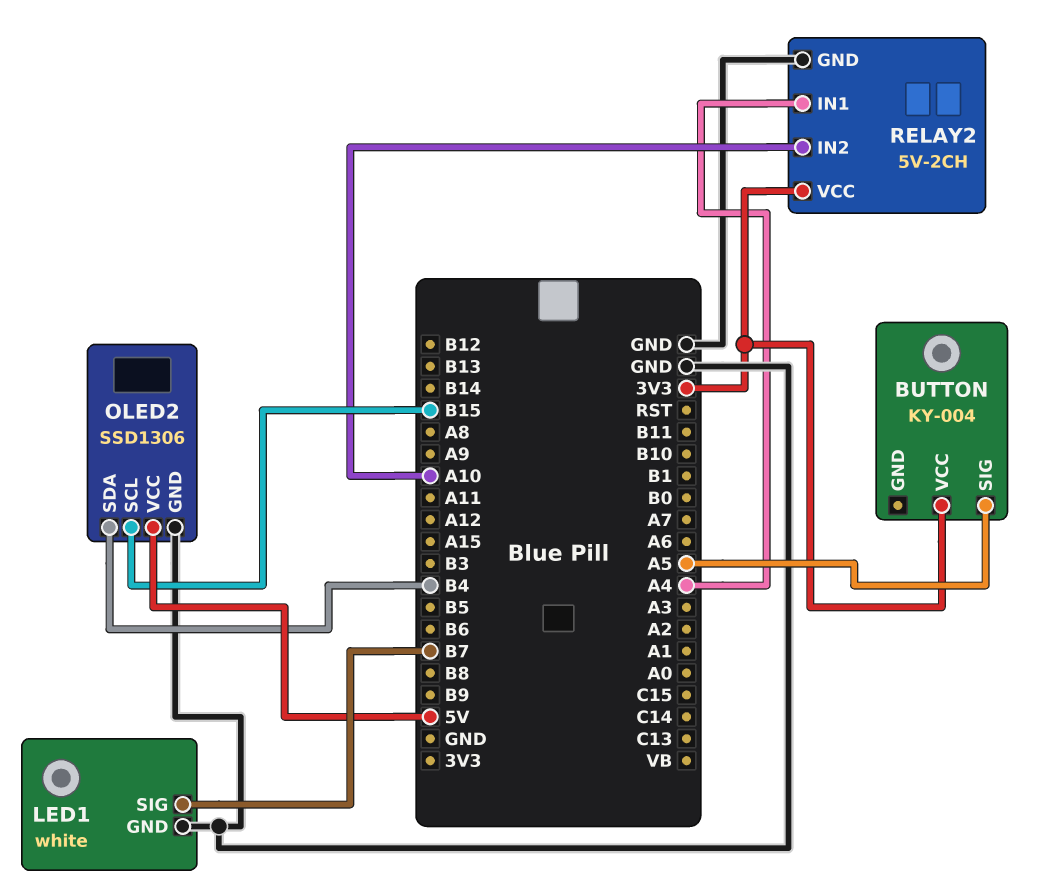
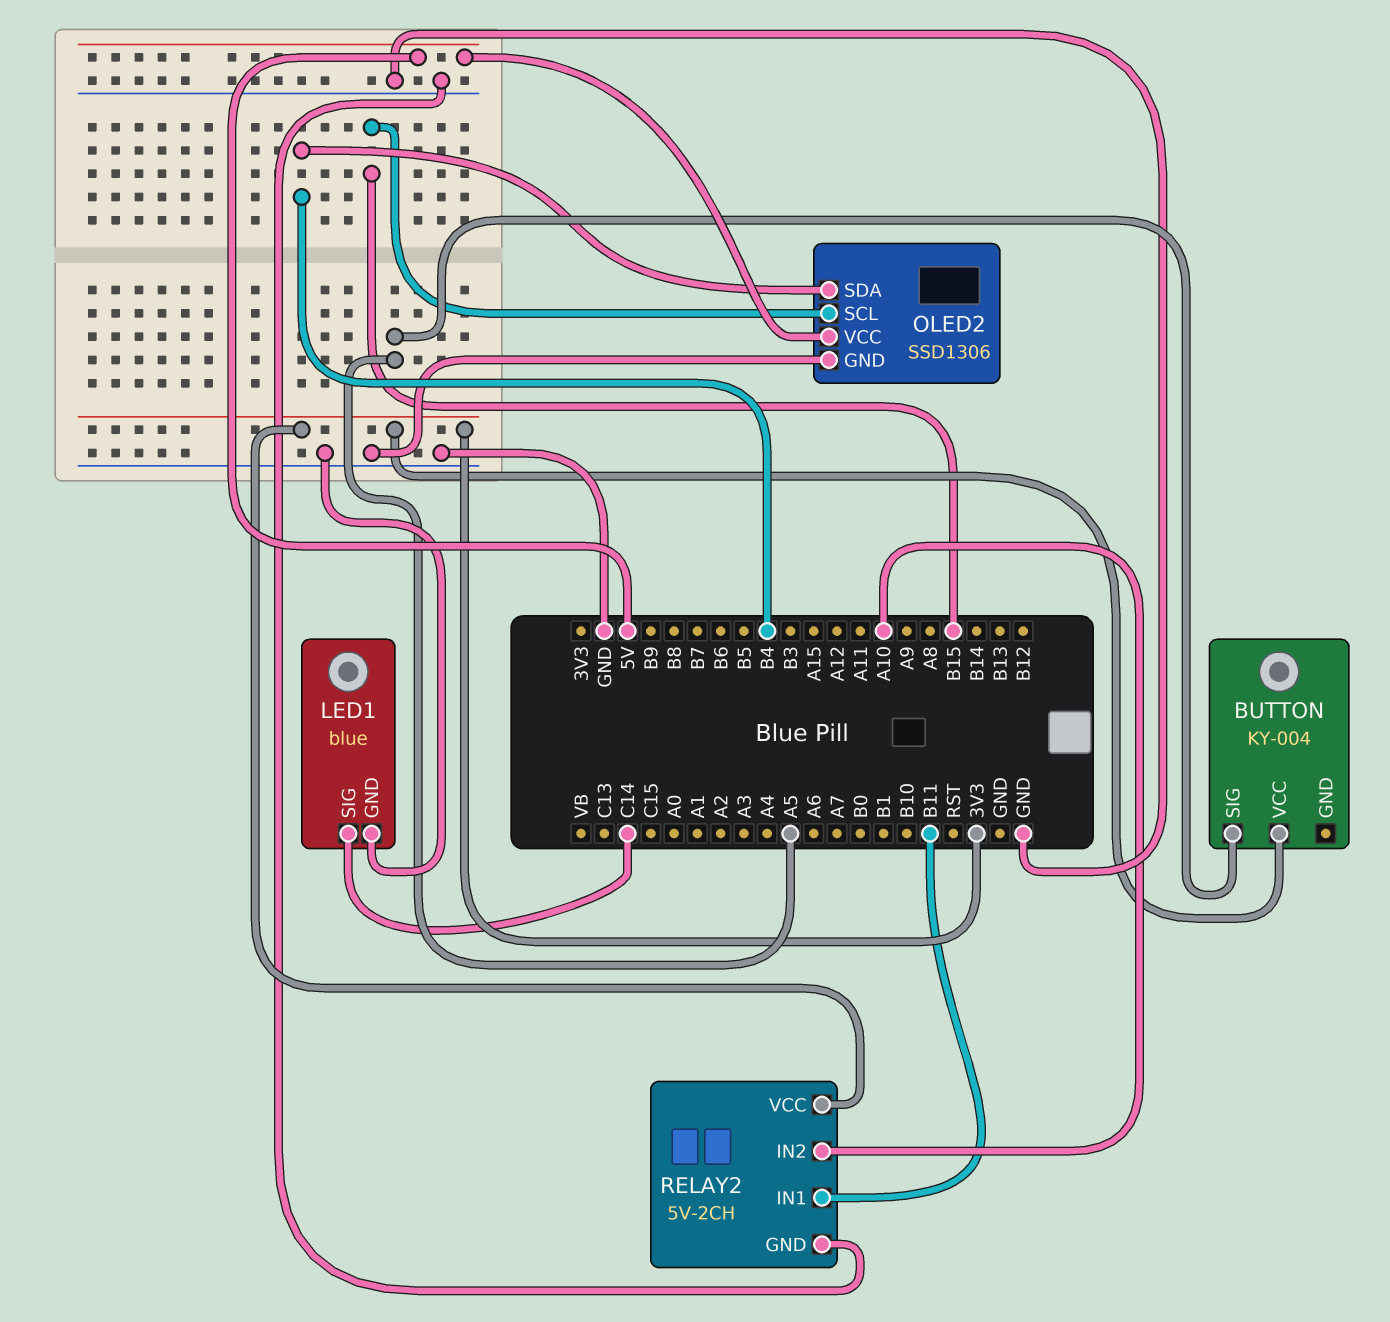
LED1: white -> blue
LED1 pin SIG: B7 -> C14
RELAY2 pin IN1: A4 -> B11

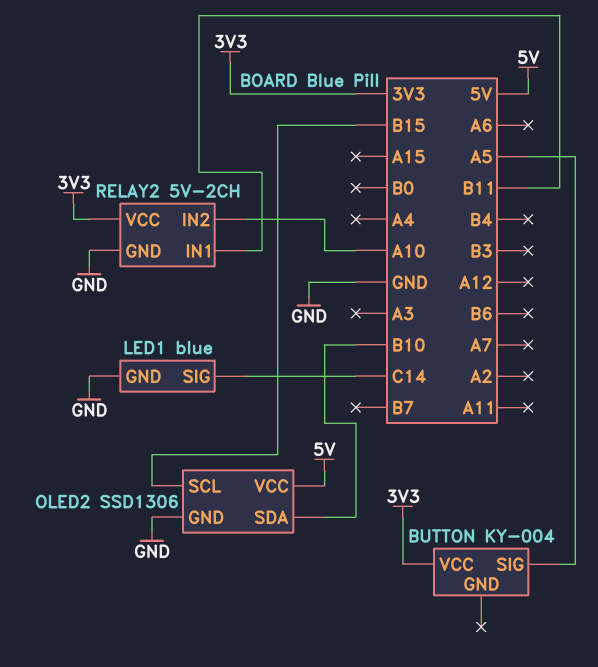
OLED2 pin SDA: B4 -> B10

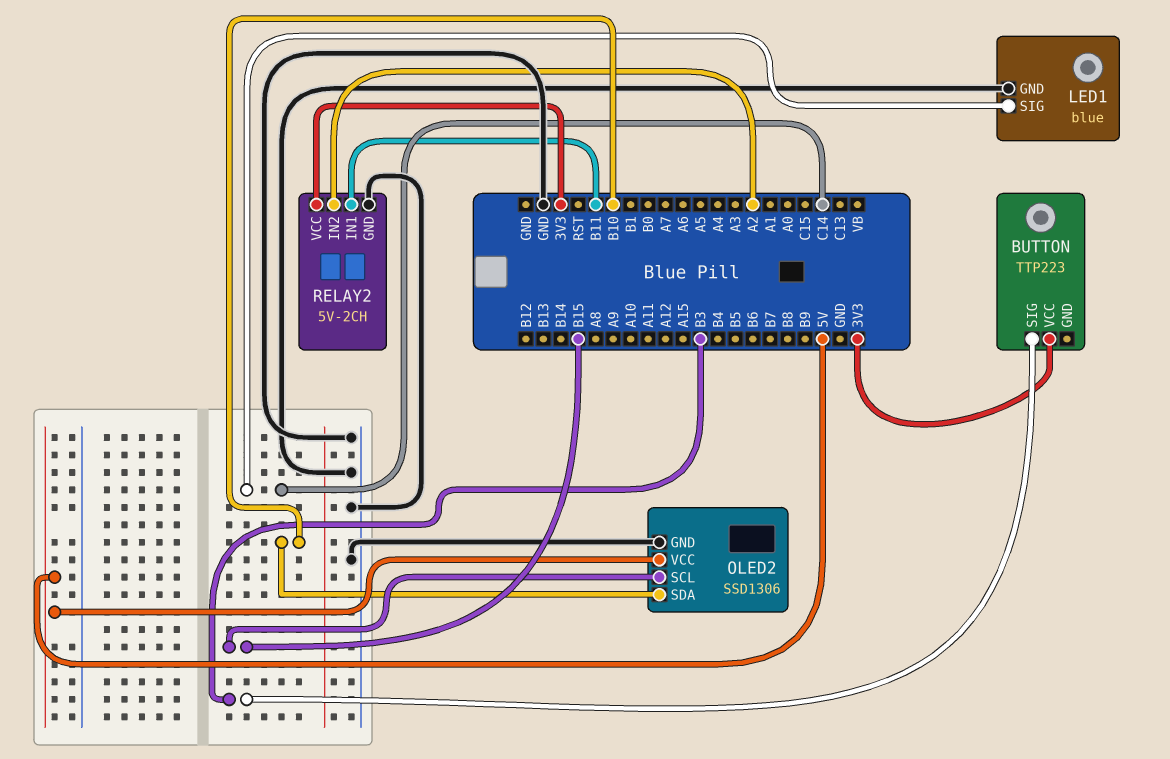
BUTTON: KY-004 -> TTP223
BUTTON pin SIG: A5 -> B3
RELAY2 pin IN2: A10 -> A2

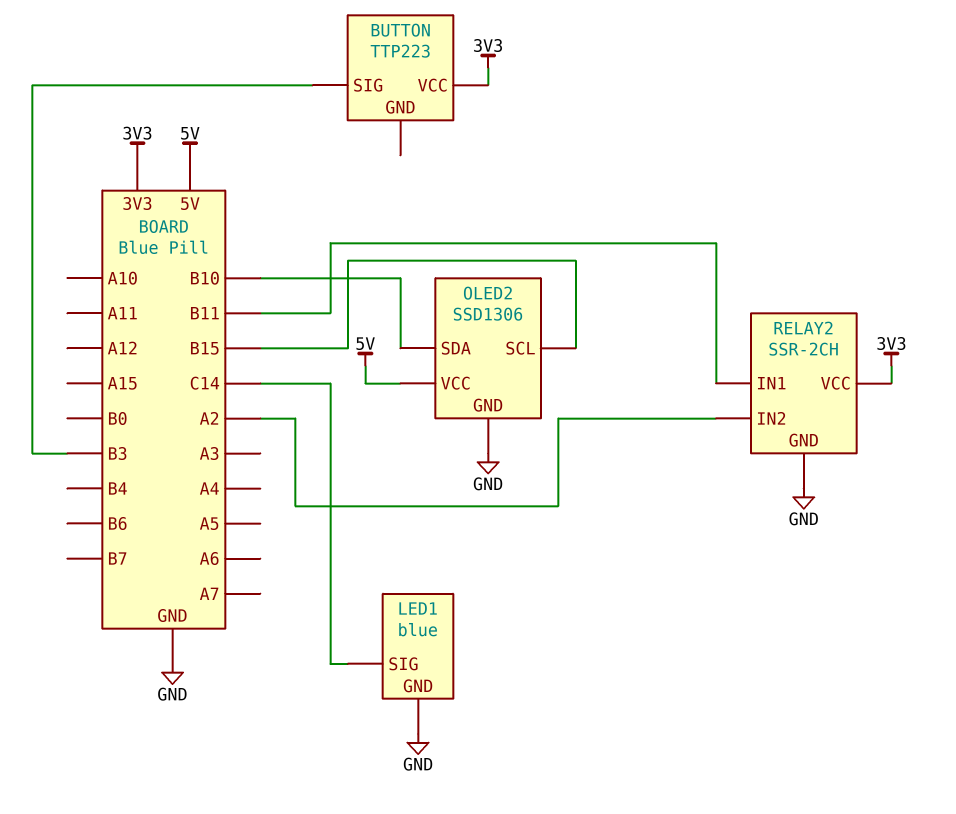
RELAY2: 5V-2CH -> SSR-2CH

